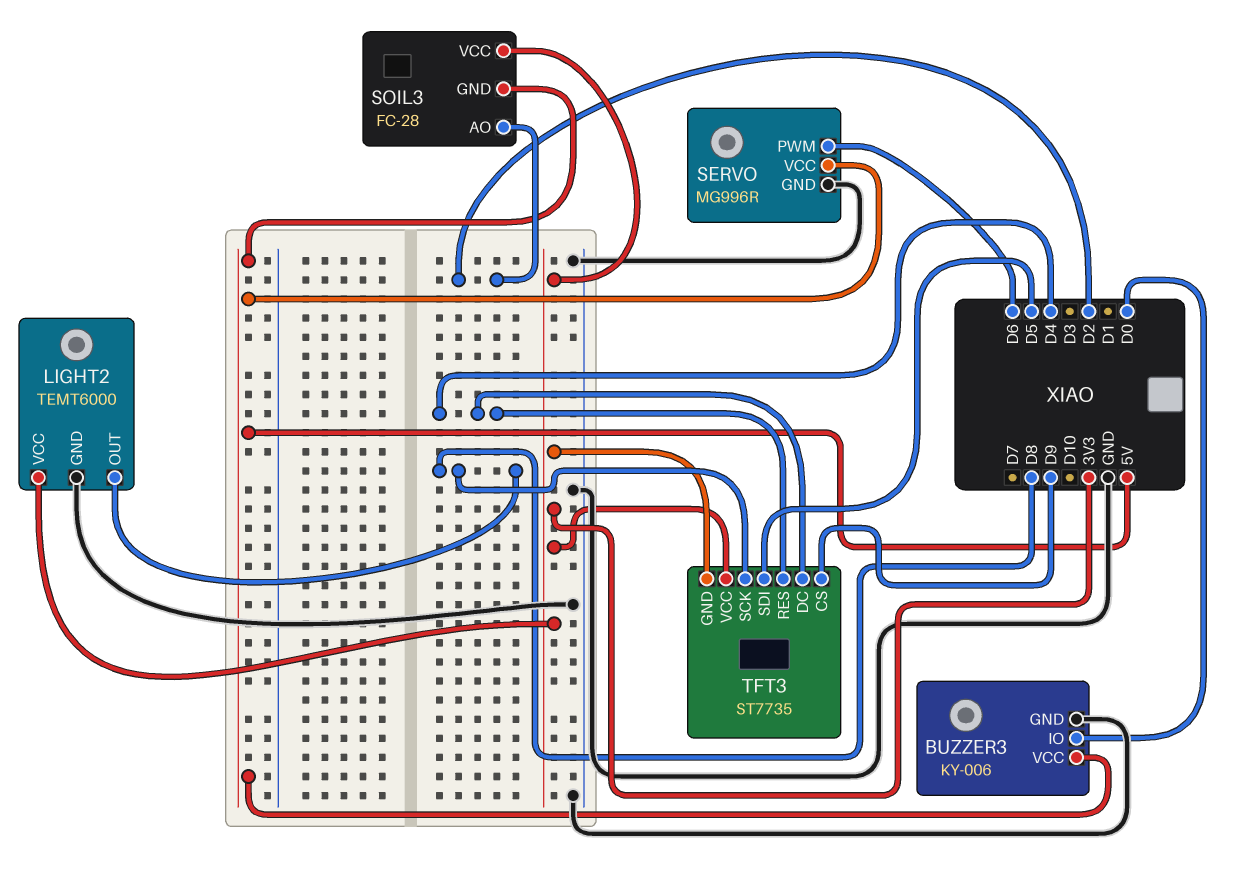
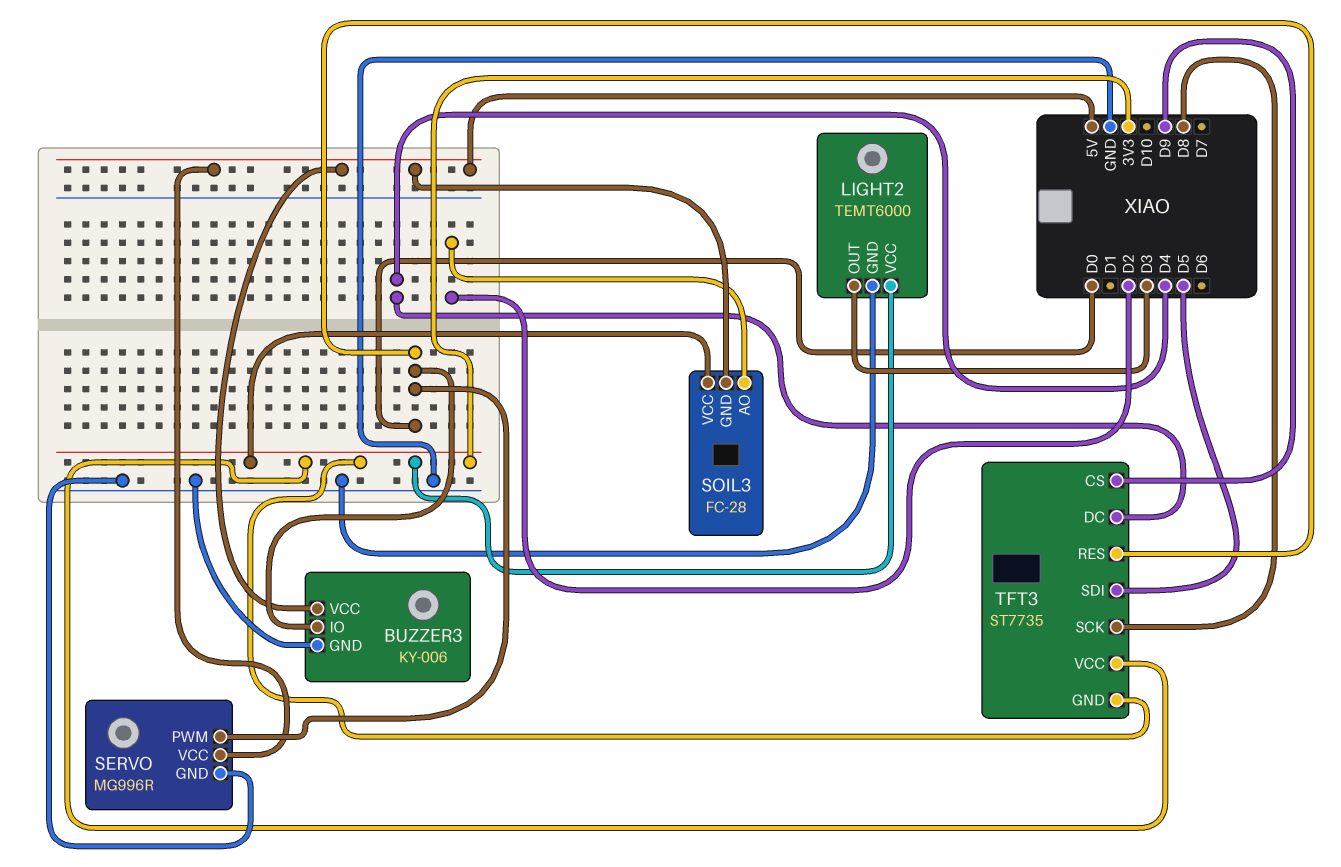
LIGHT2 pin OUT: D8 -> D3
SERVO pin PWM: D6 -> D0
TFT3 pin RES: D4 -> D0

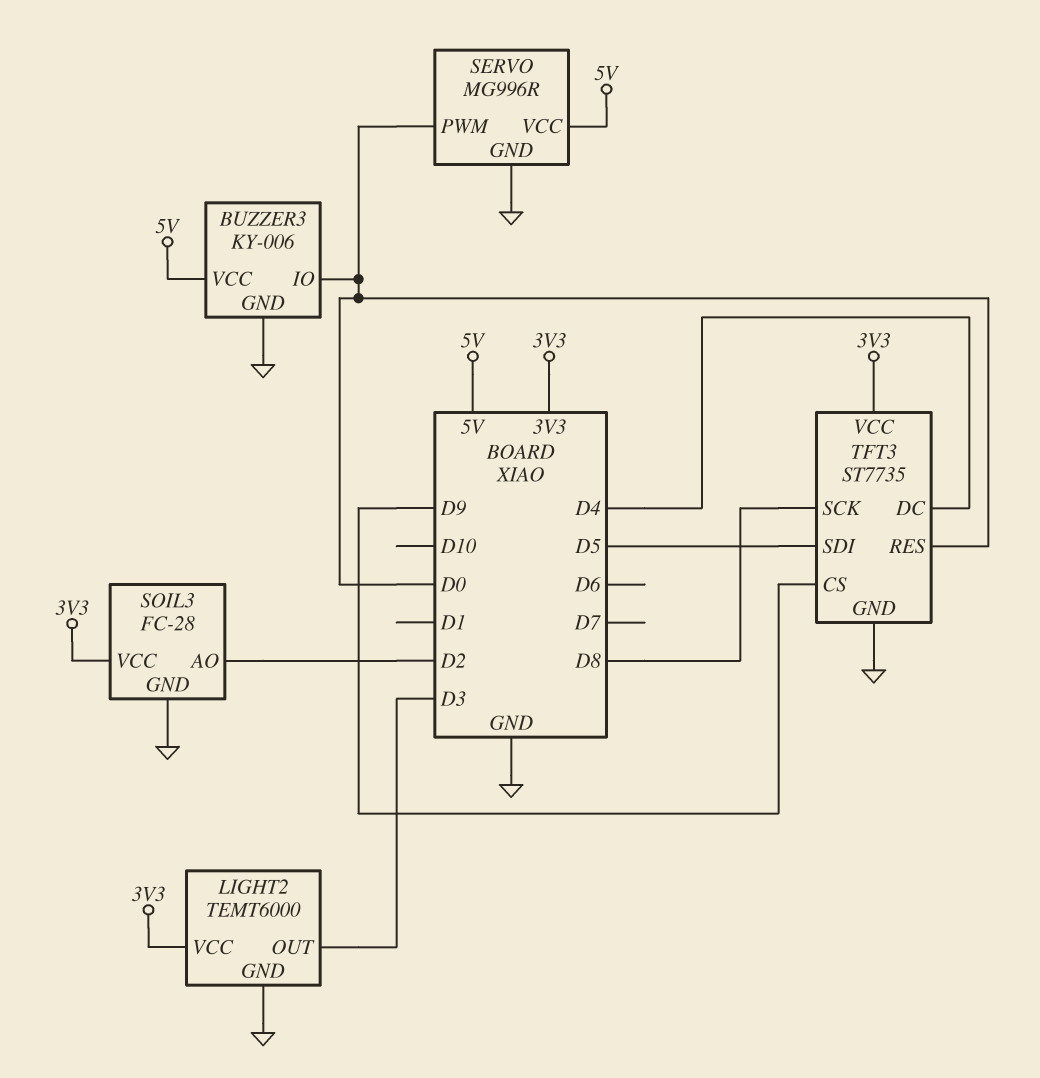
SOIL3 pin GND: 5V -> GND
TFT3 pin GND: 3V3 -> GND

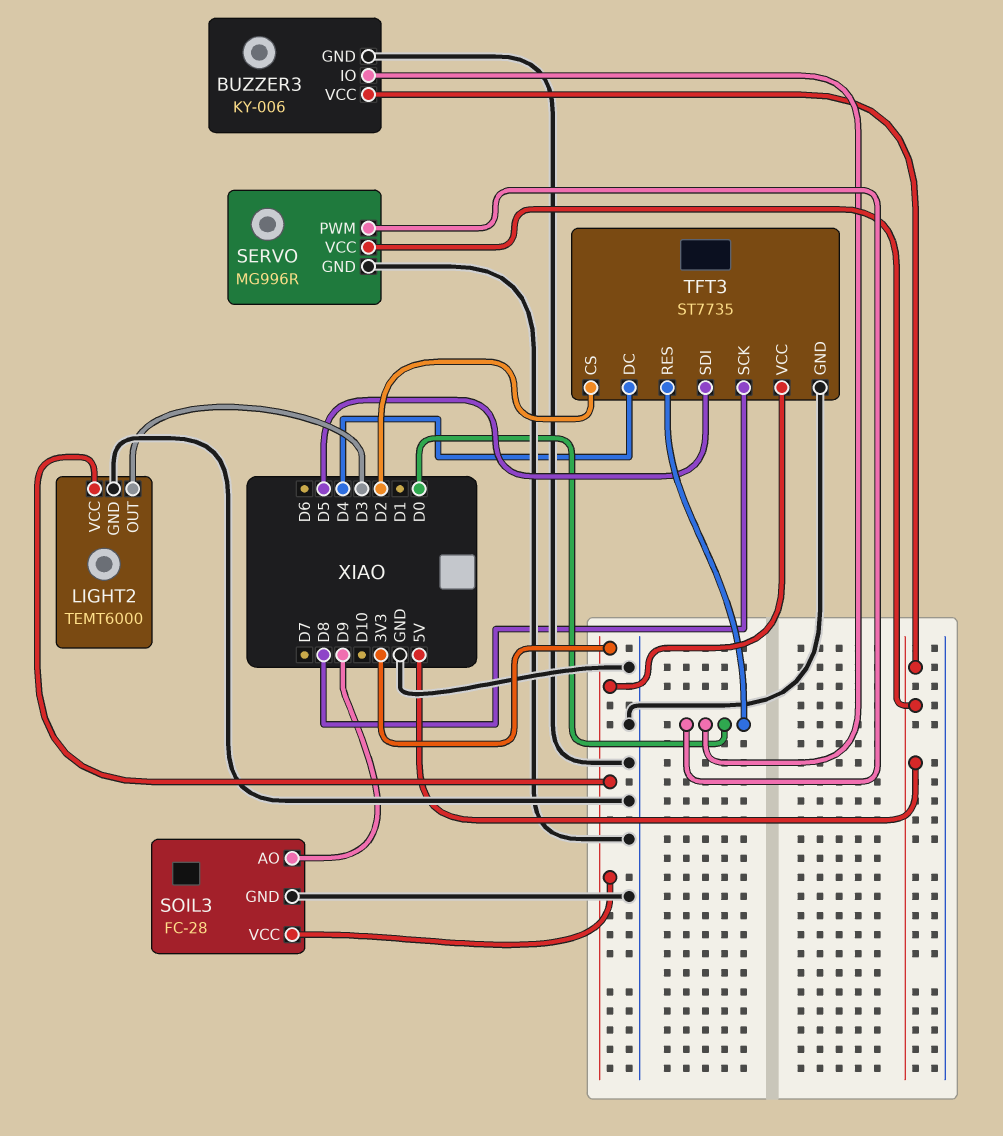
SOIL3 pin AO: D2 -> D9
TFT3 pin CS: D9 -> D2

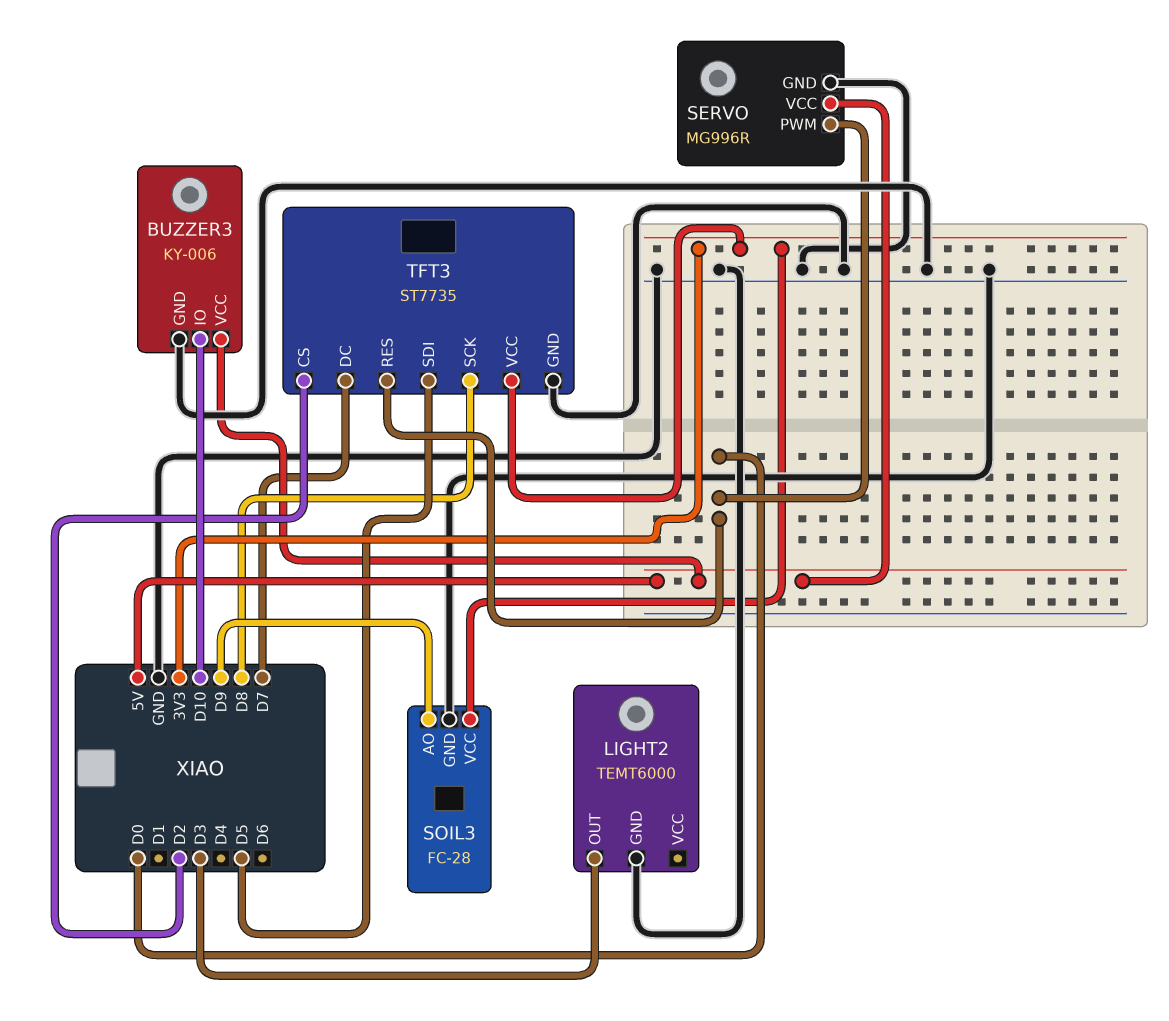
BUZZER3 pin IO: D0 -> D10
LIGHT2 pin VCC: 3V3 -> none
TFT3 pin DC: D4 -> D7

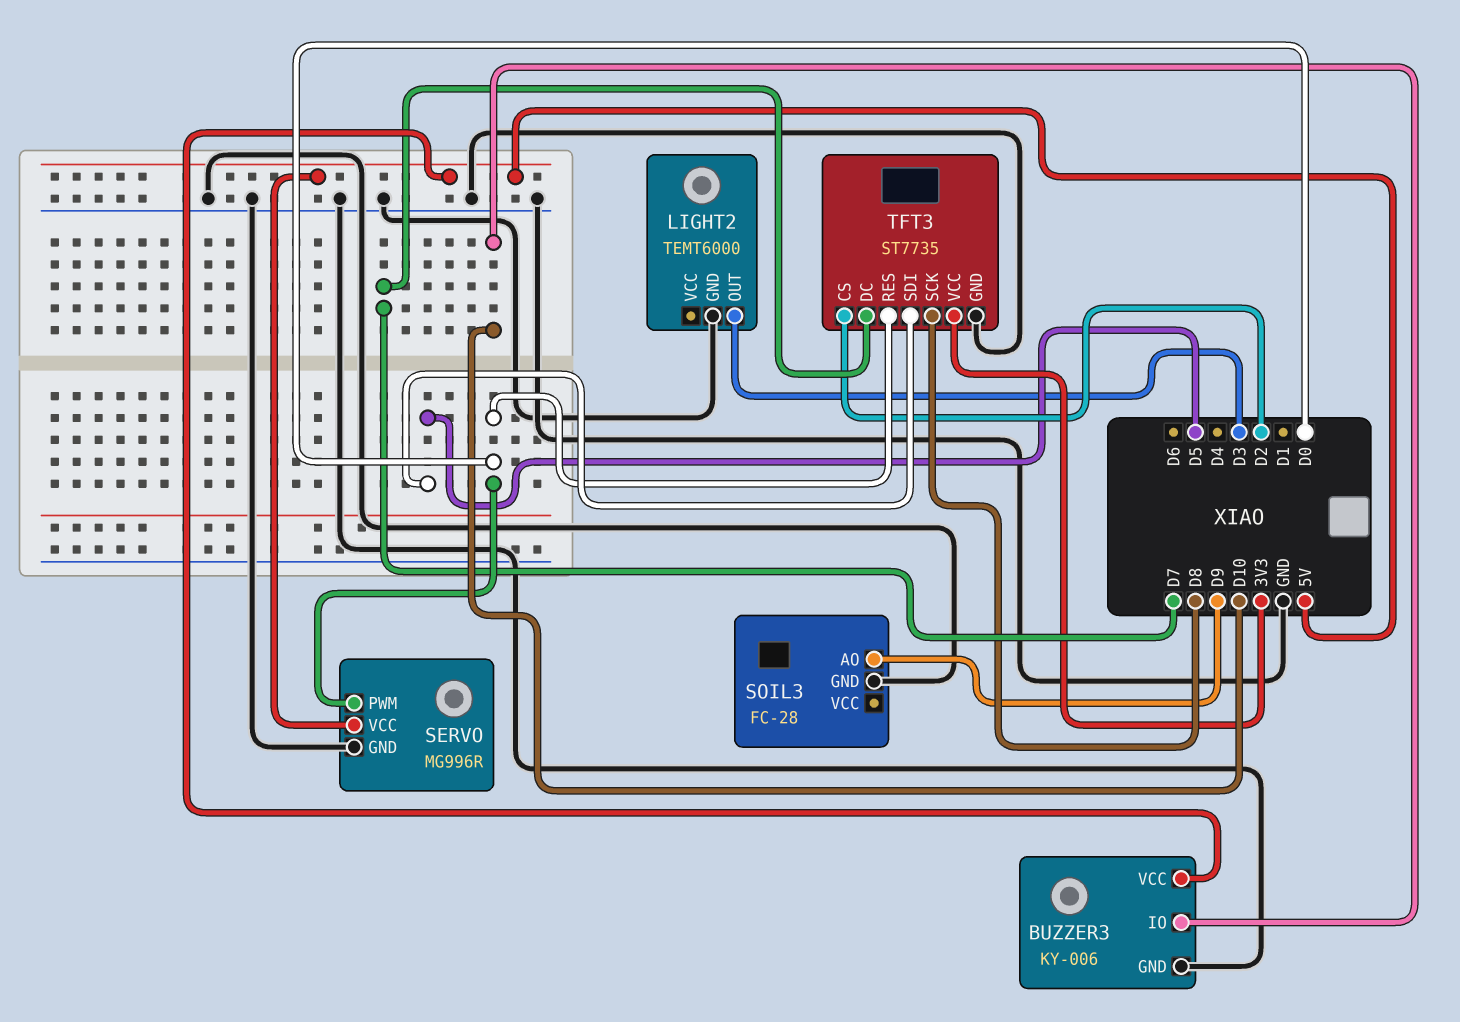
SOIL3 pin VCC: 3V3 -> none

